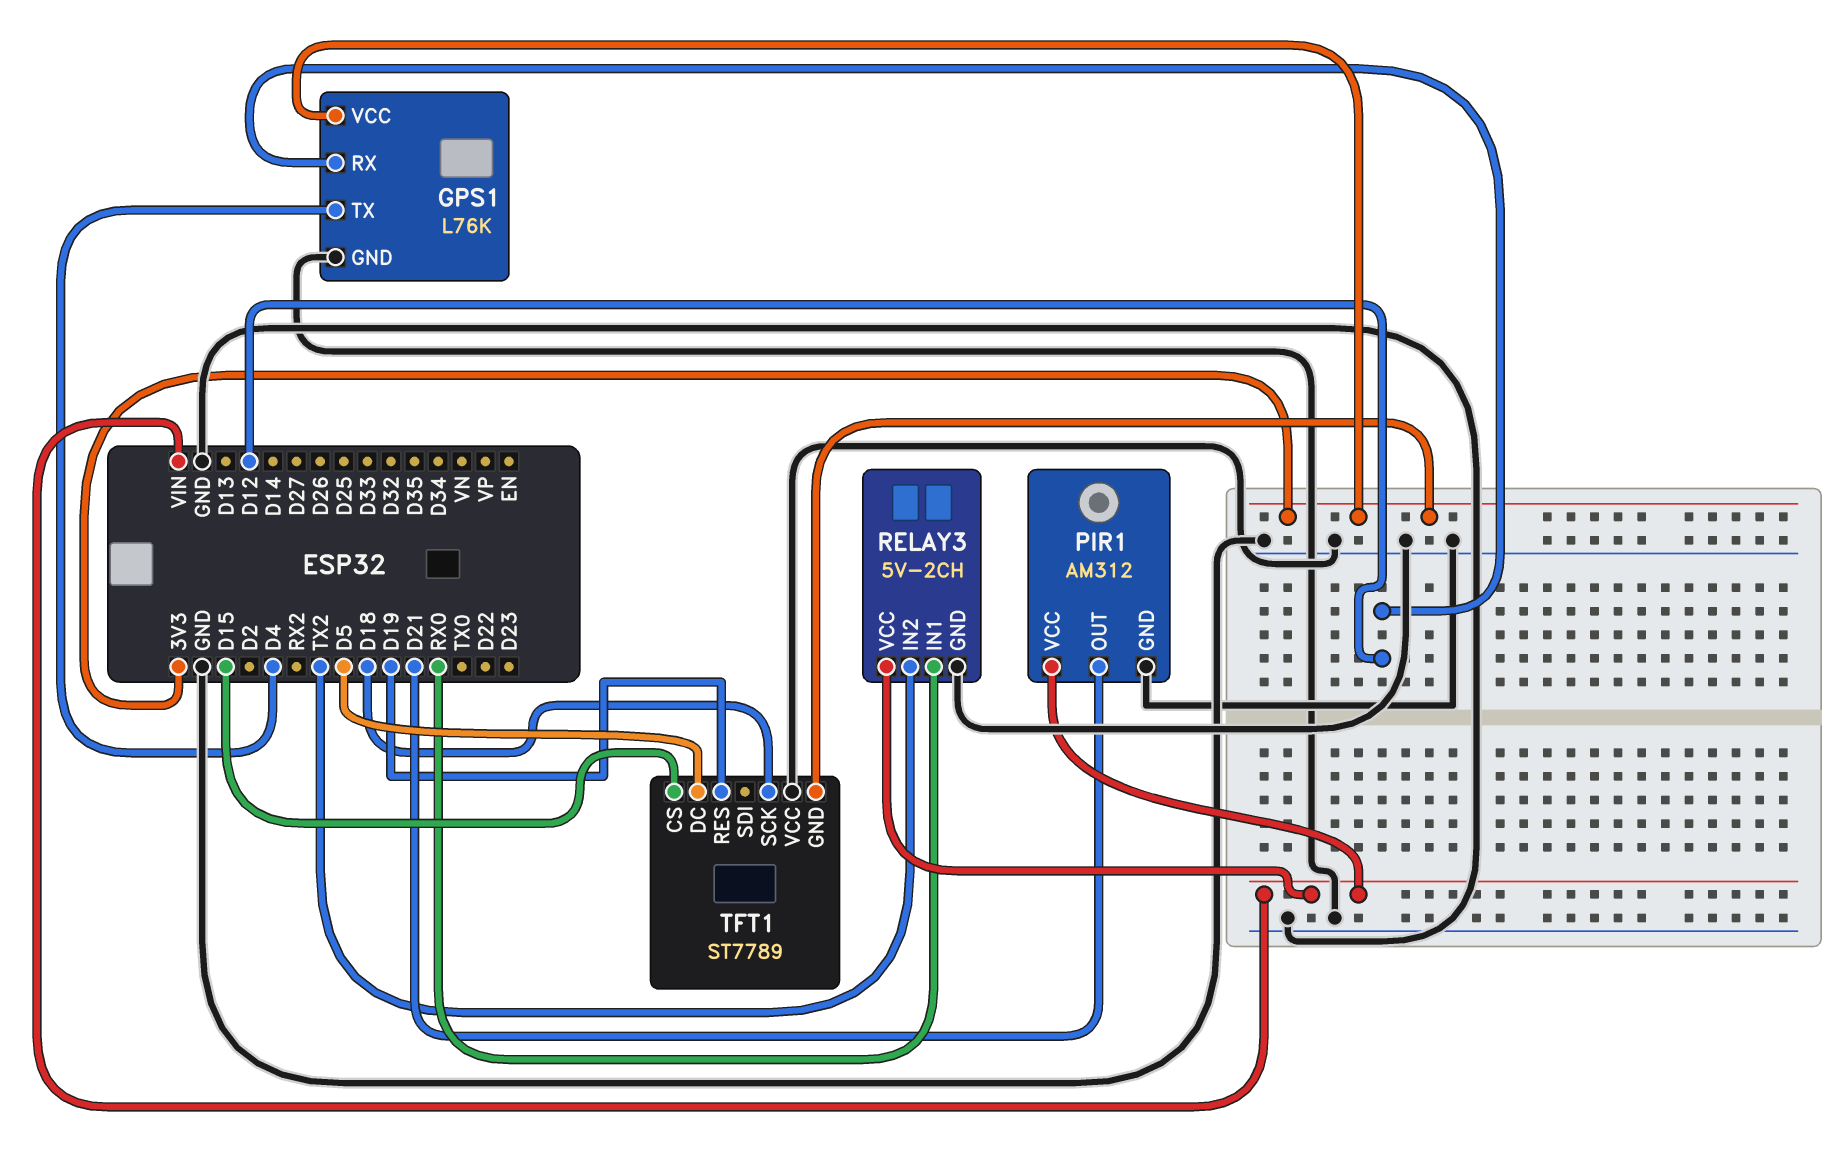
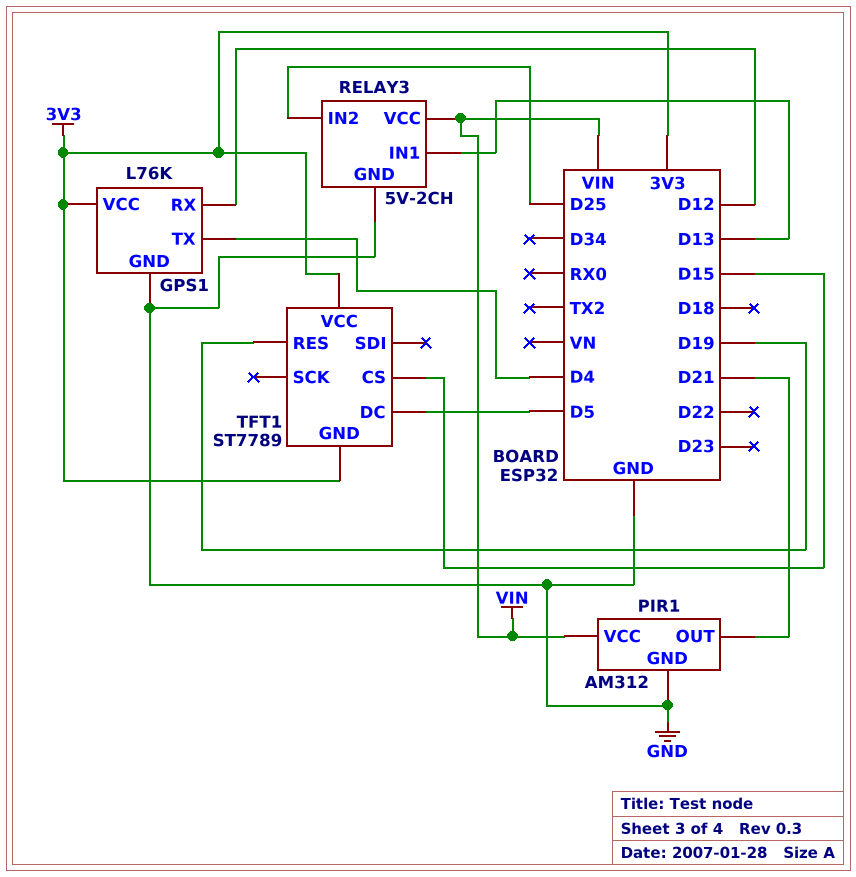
RELAY3 pin IN1: RX0 -> D13
RELAY3 pin IN2: TX2 -> D25
TFT1 pin SCK: D18 -> none
TFT1 pin VCC: GND -> 3V3

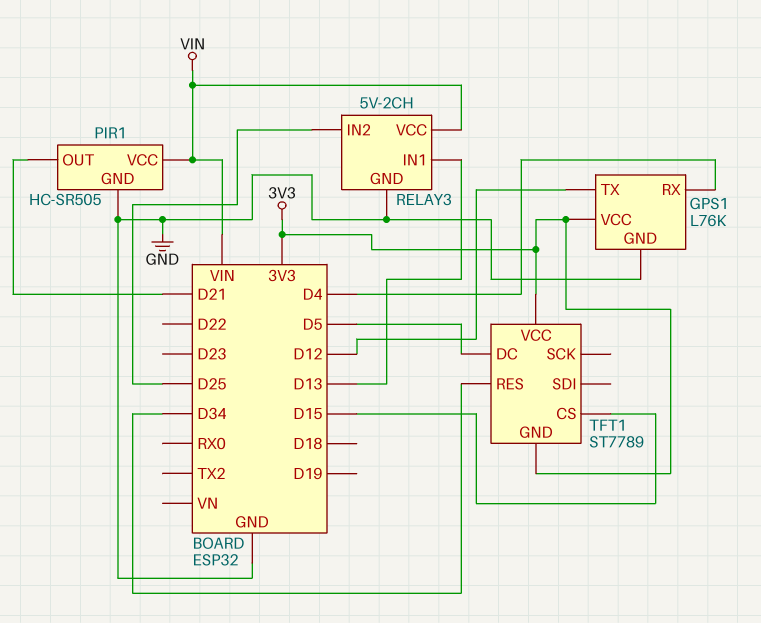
GPS1 pin RX: D12 -> D4
GPS1 pin TX: D4 -> D12
PIR1: AM312 -> HC-SR505
TFT1 pin RES: D19 -> D34

